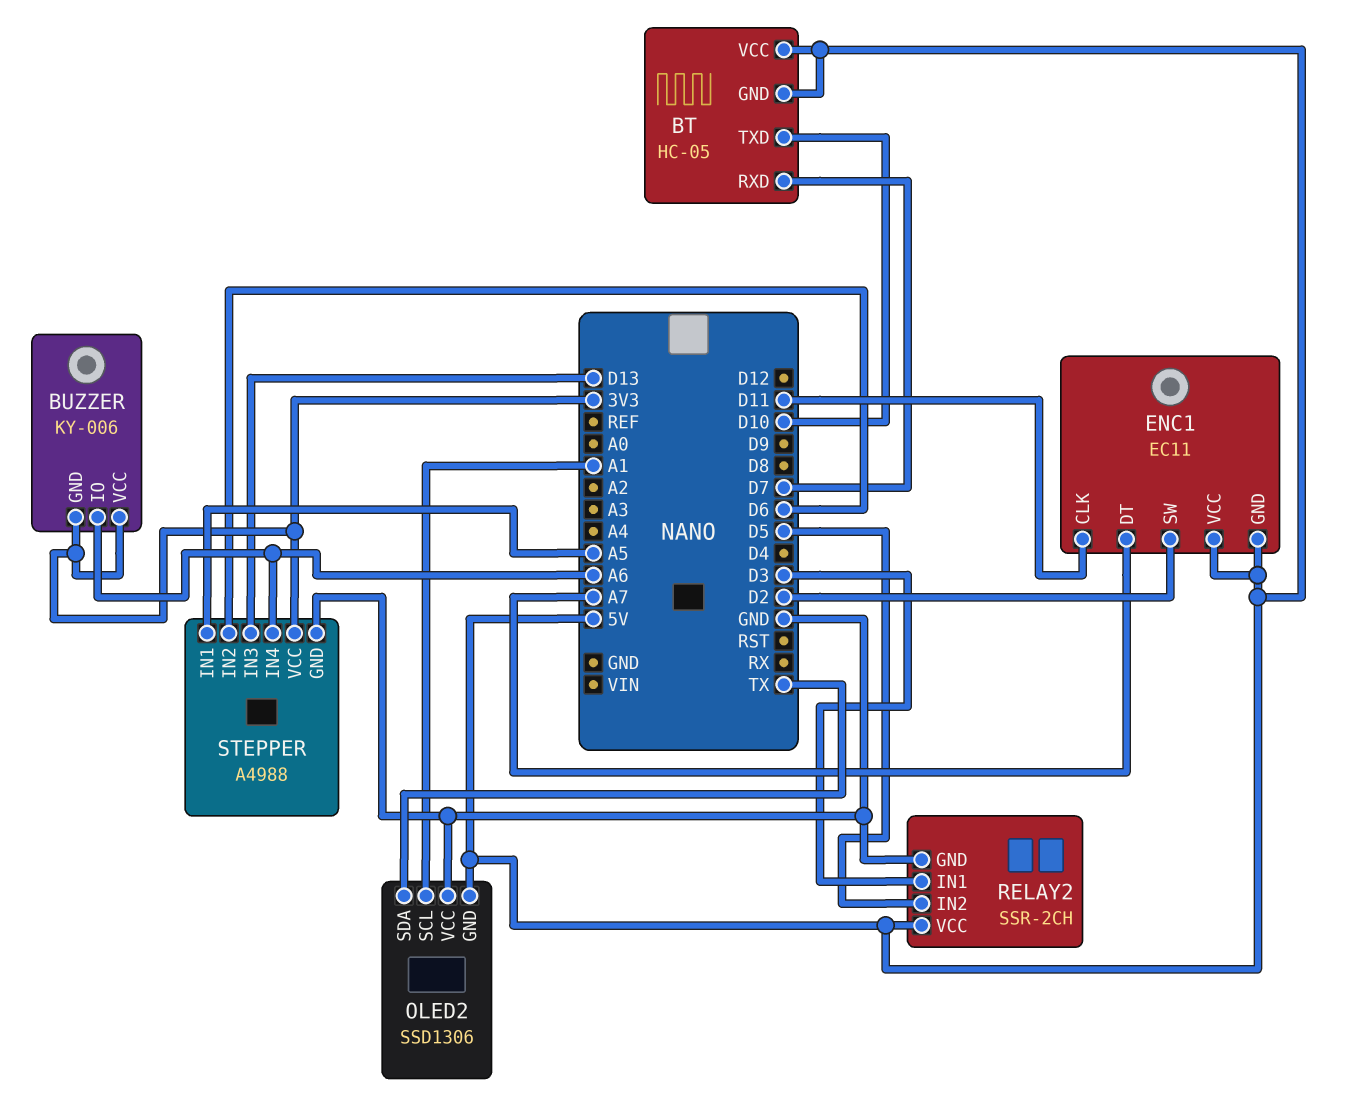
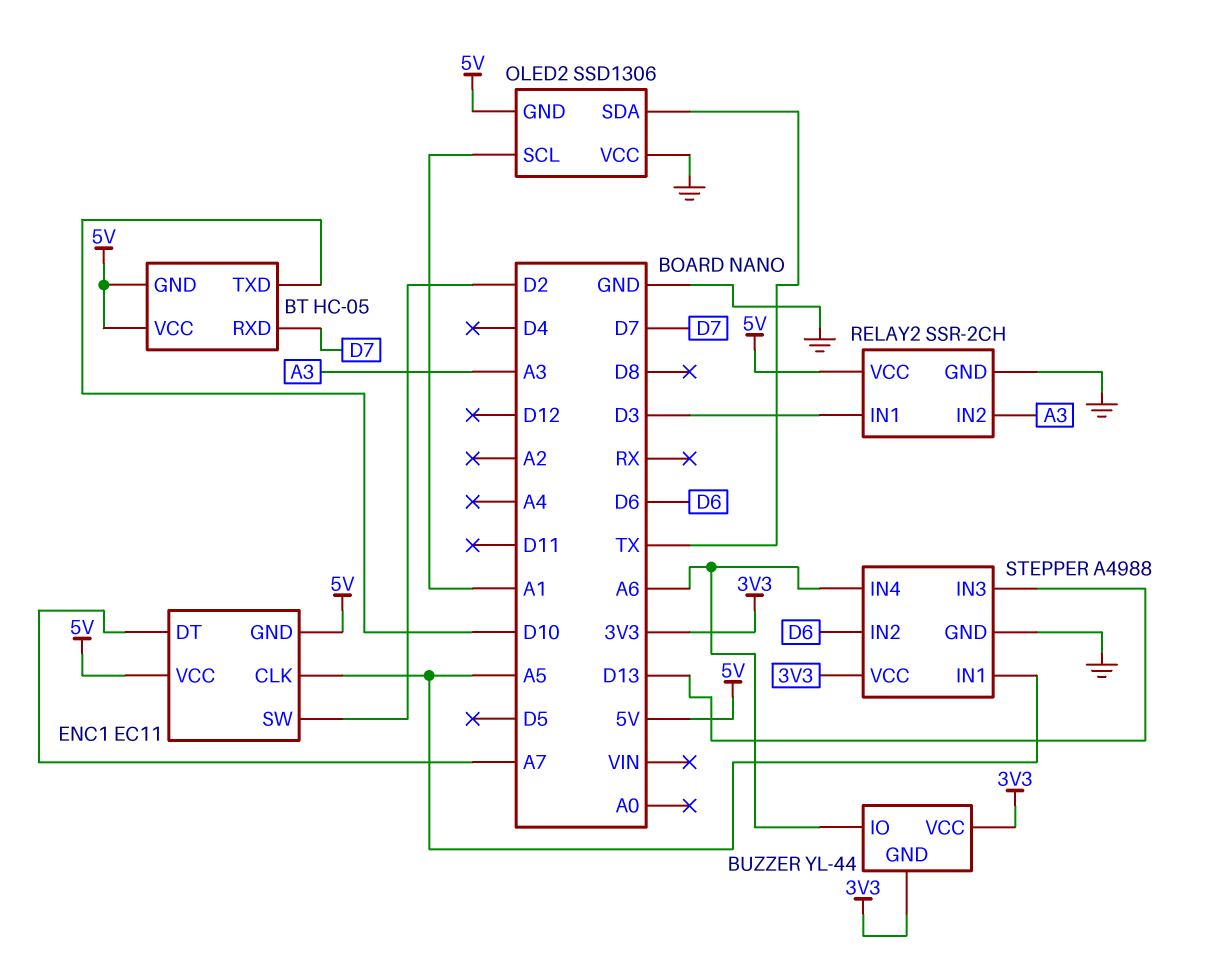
BUZZER: KY-006 -> YL-44
ENC1 pin CLK: D11 -> A5
RELAY2 pin IN2: D5 -> A3

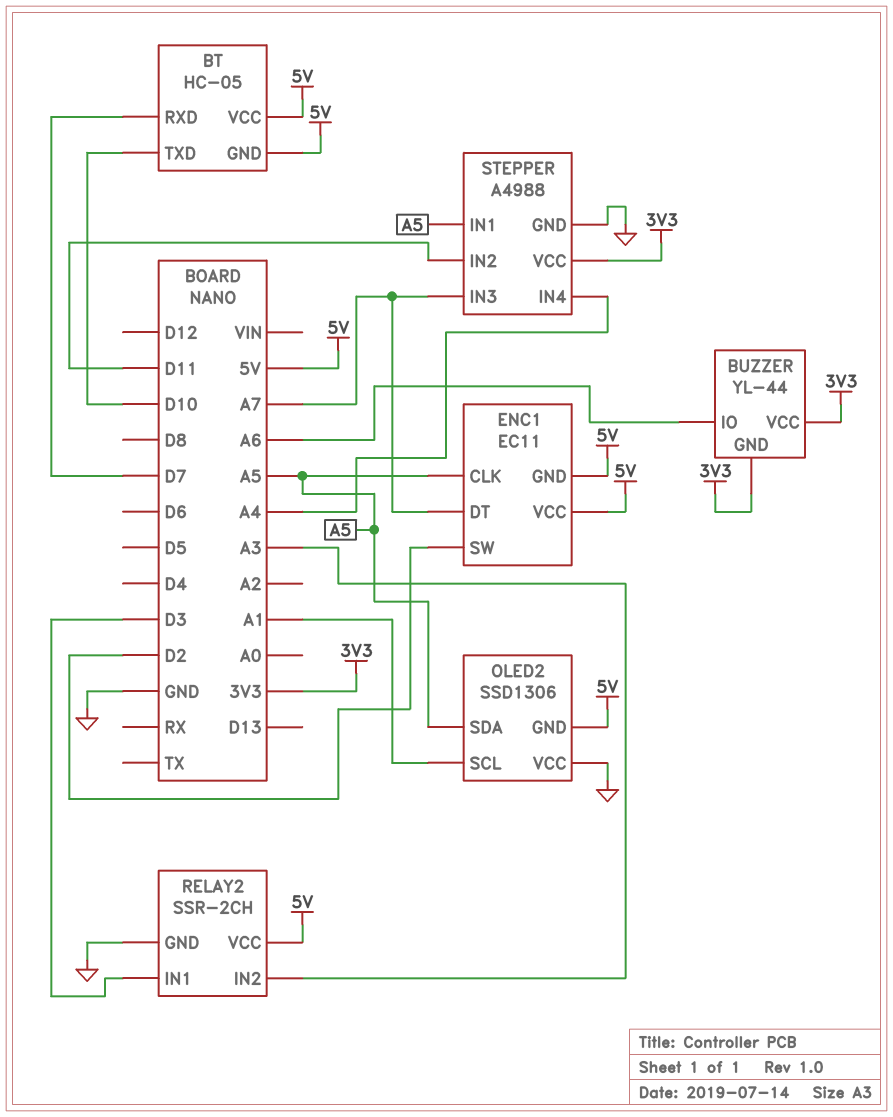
OLED2 pin SDA: TX -> A5
STEPPER pin IN2: D6 -> D11
STEPPER pin IN3: D13 -> A7
STEPPER pin IN4: A6 -> A4

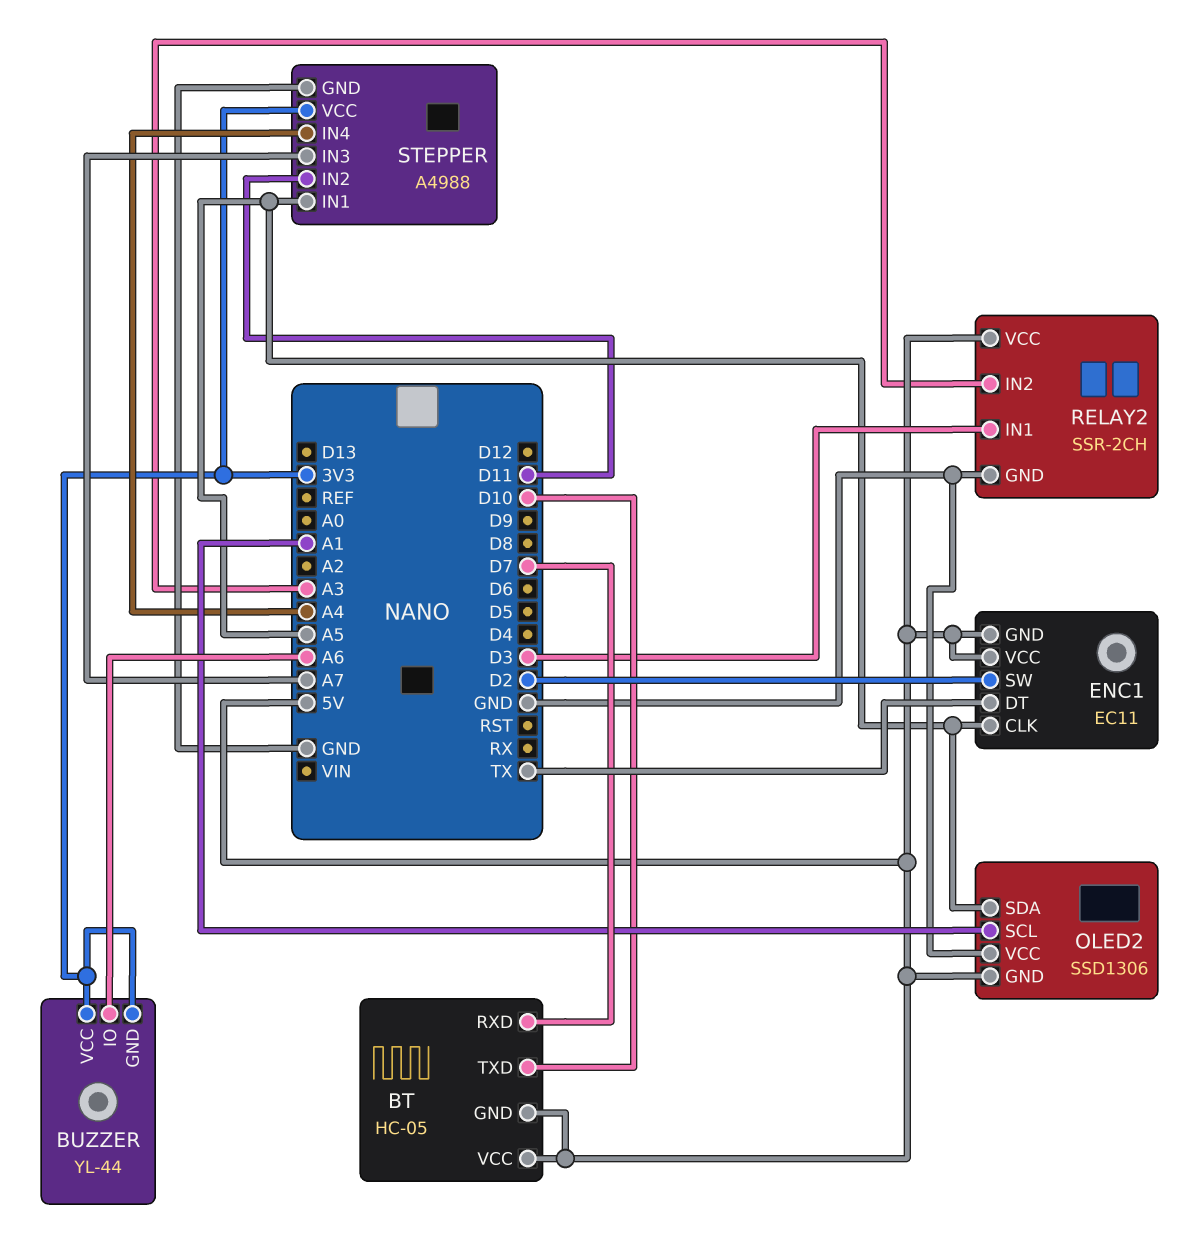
ENC1 pin DT: A7 -> TX

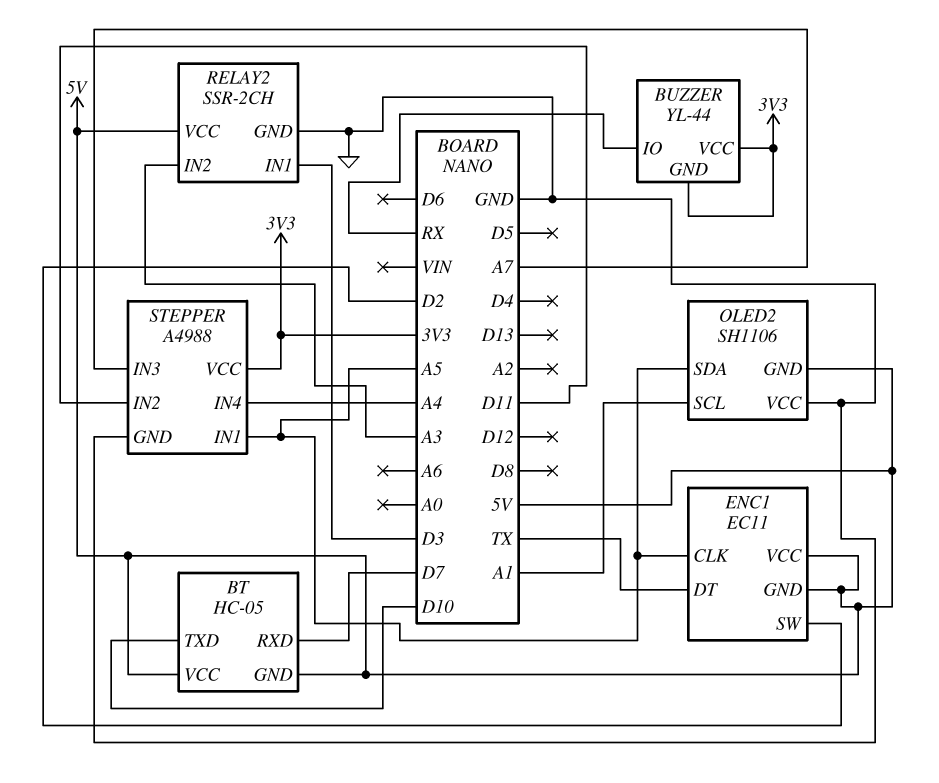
BUZZER pin IO: A6 -> RX
OLED2: SSD1306 -> SH1106

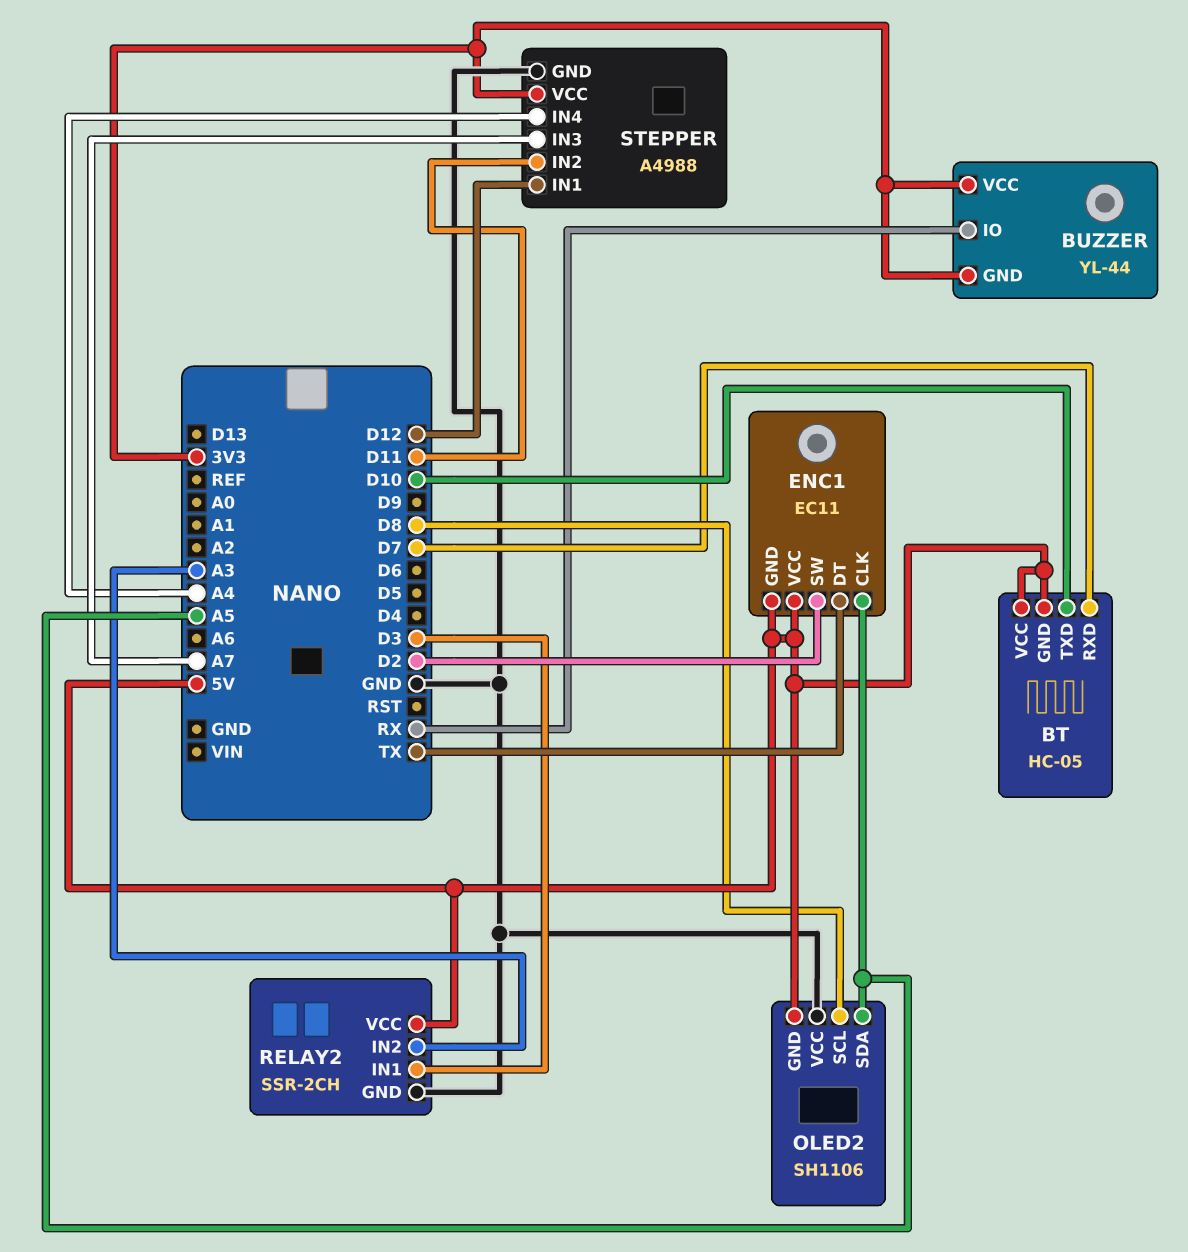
OLED2 pin SCL: A1 -> D8
STEPPER pin IN1: A5 -> D12

